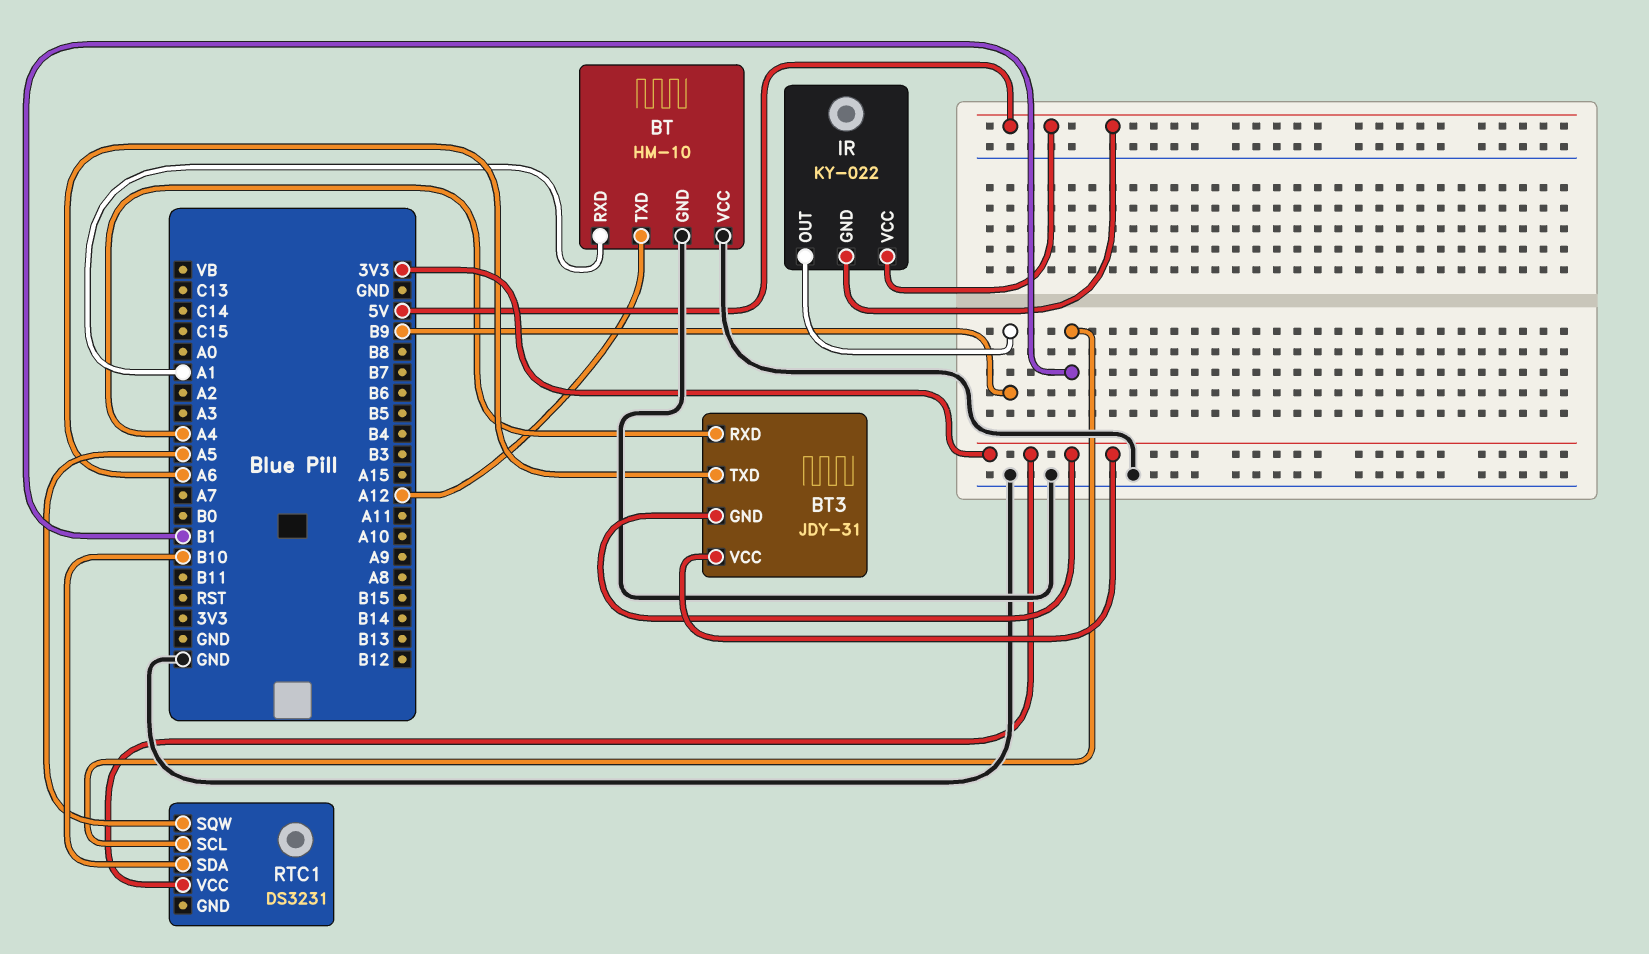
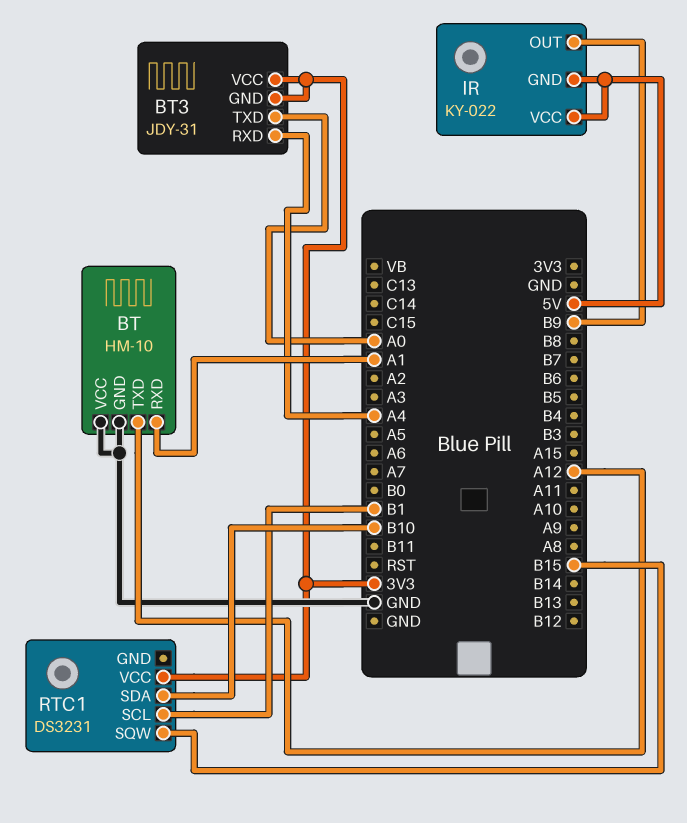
BT3 pin TXD: A6 -> A0
RTC1 pin SQW: A5 -> B15

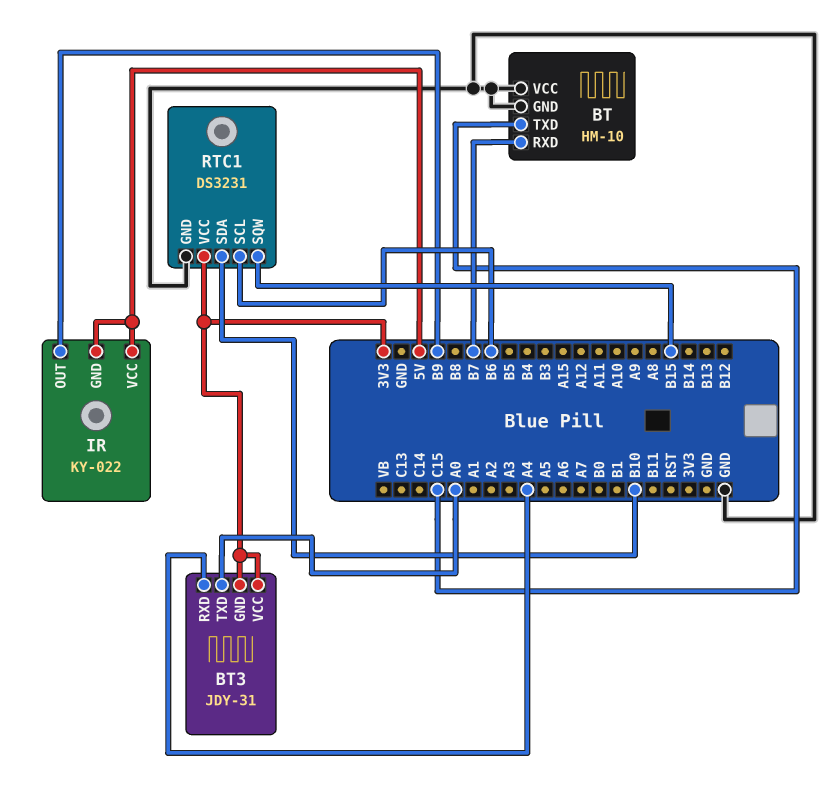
BT pin RXD: A1 -> B7
BT pin TXD: A12 -> C15
RTC1 pin GND: none -> GND
RTC1 pin SCL: B1 -> B6

